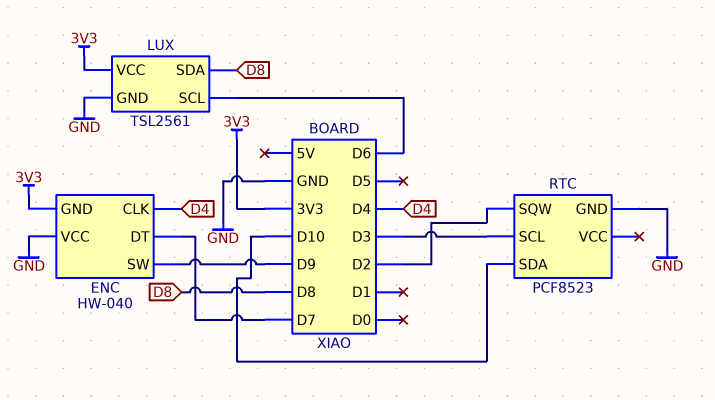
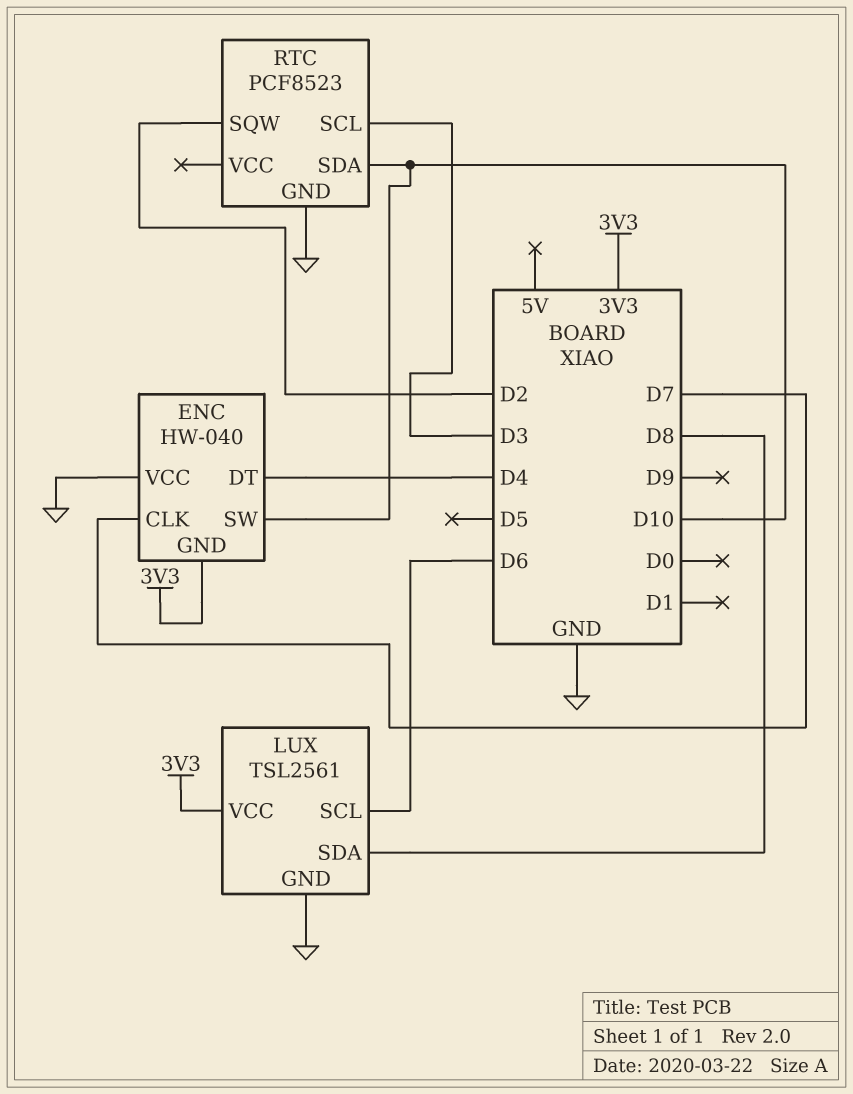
ENC pin CLK: D4 -> D7
ENC pin DT: D7 -> D4
ENC pin SW: D9 -> D10

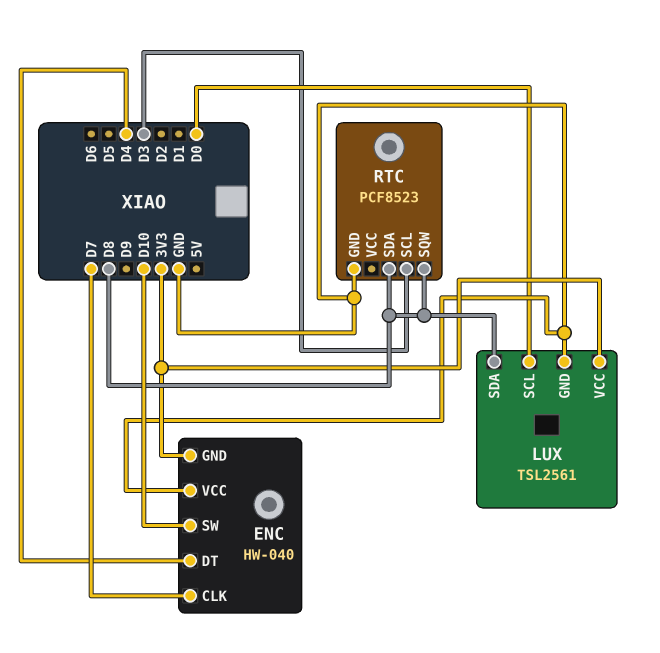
LUX pin SCL: D6 -> D0
RTC pin SDA: D10 -> D8
RTC pin SQW: D2 -> D8

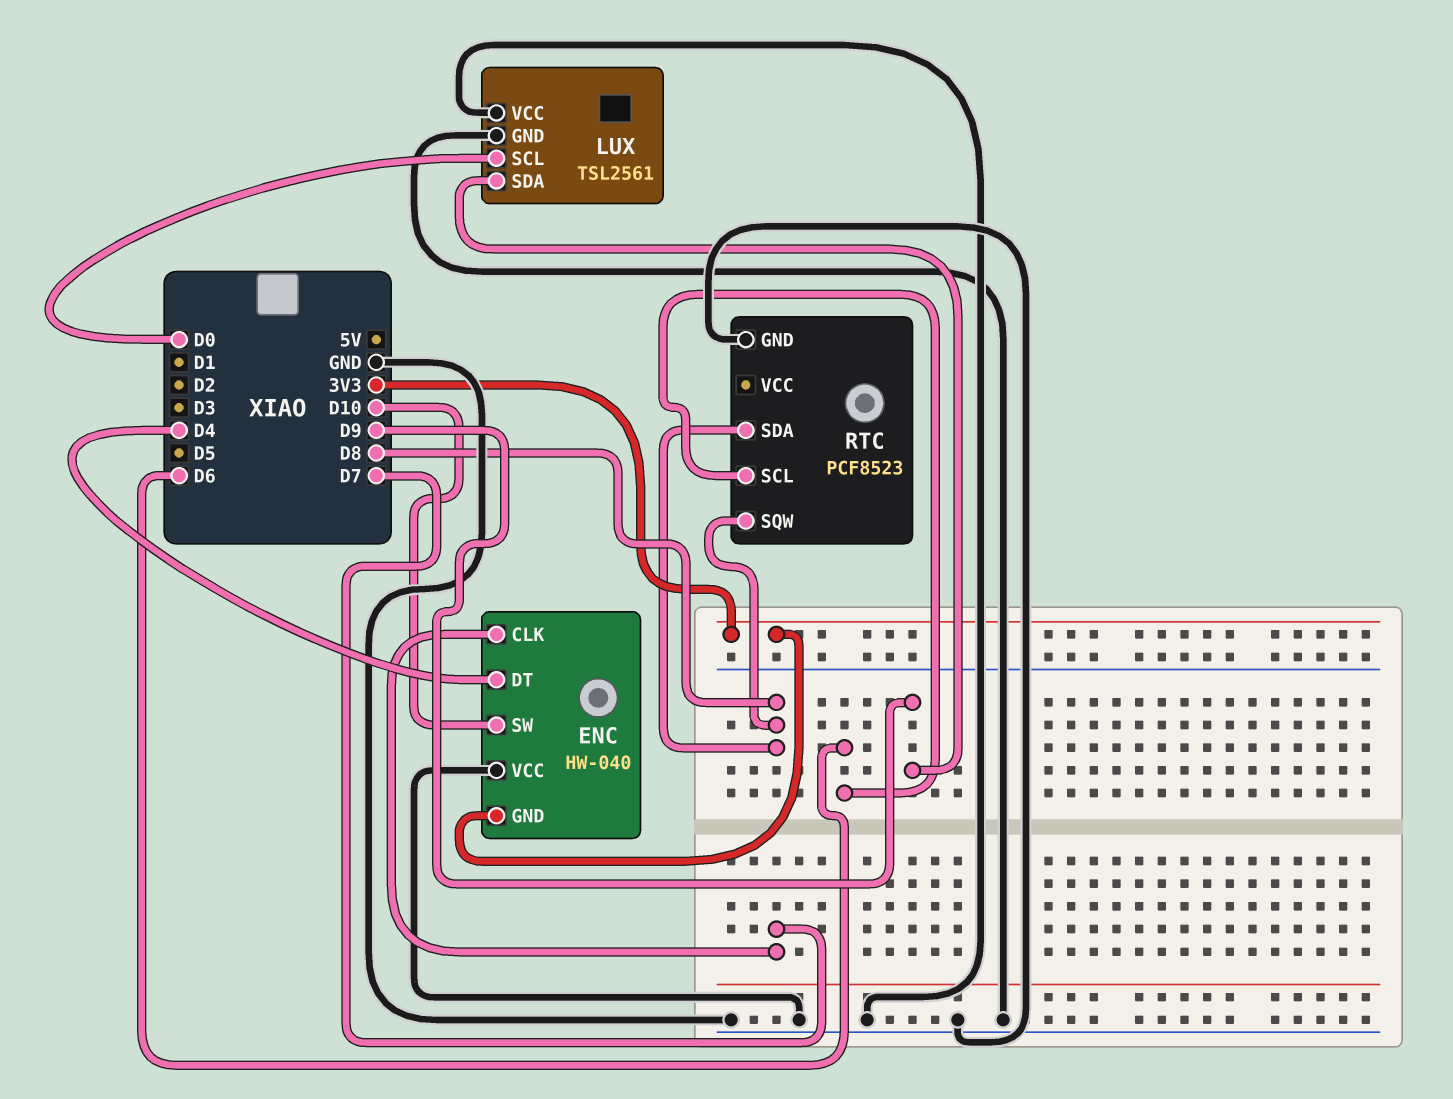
LUX pin SDA: D8 -> D9
LUX pin VCC: 3V3 -> GND
RTC pin SCL: D3 -> D6

